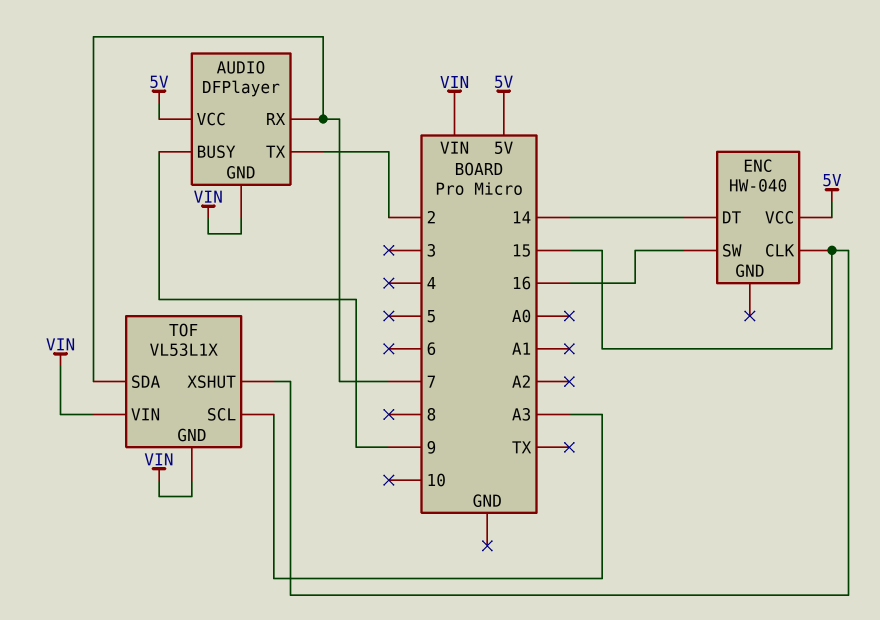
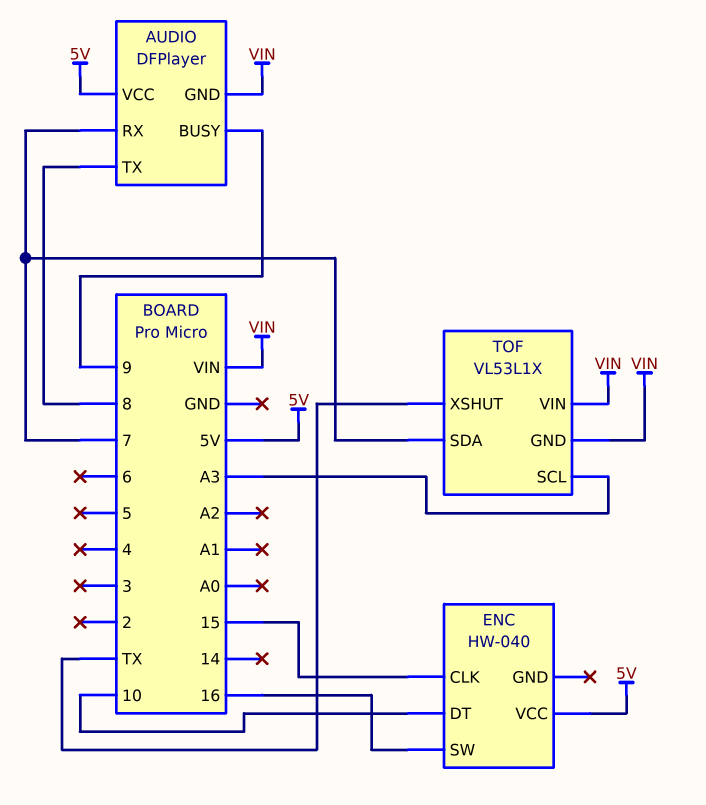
AUDIO pin TX: 2 -> 8
ENC pin DT: 14 -> 10
TOF pin XSHUT: 15 -> TX

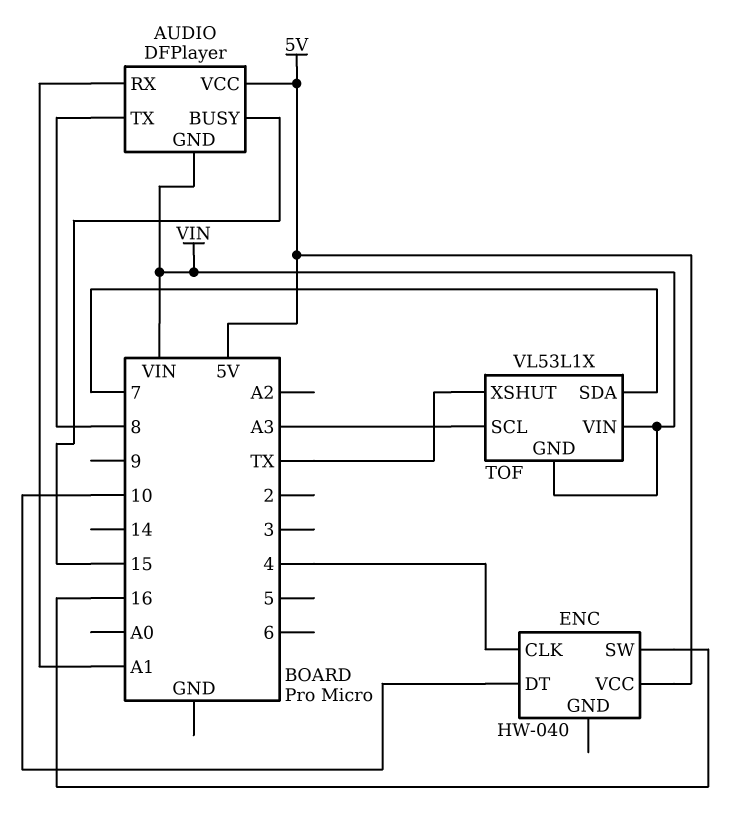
AUDIO pin BUSY: 9 -> 15
AUDIO pin RX: 7 -> A1
ENC pin CLK: 15 -> 4

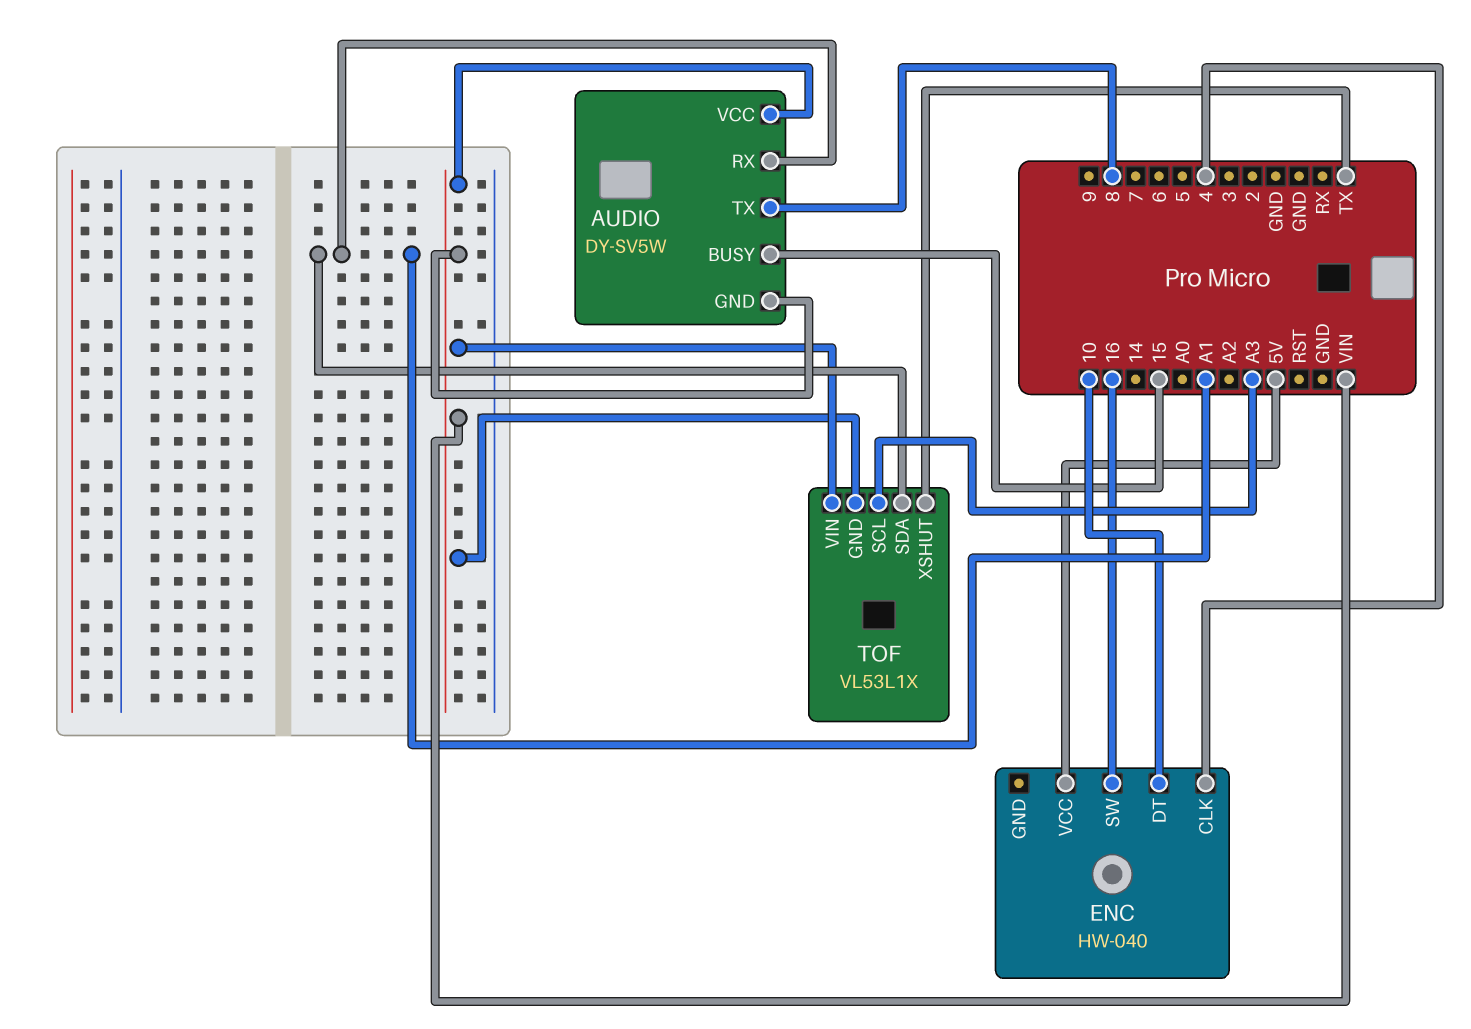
AUDIO: DFPlayer -> DY-SV5W
AUDIO pin VCC: 5V -> VIN
TOF pin SDA: 7 -> A1

